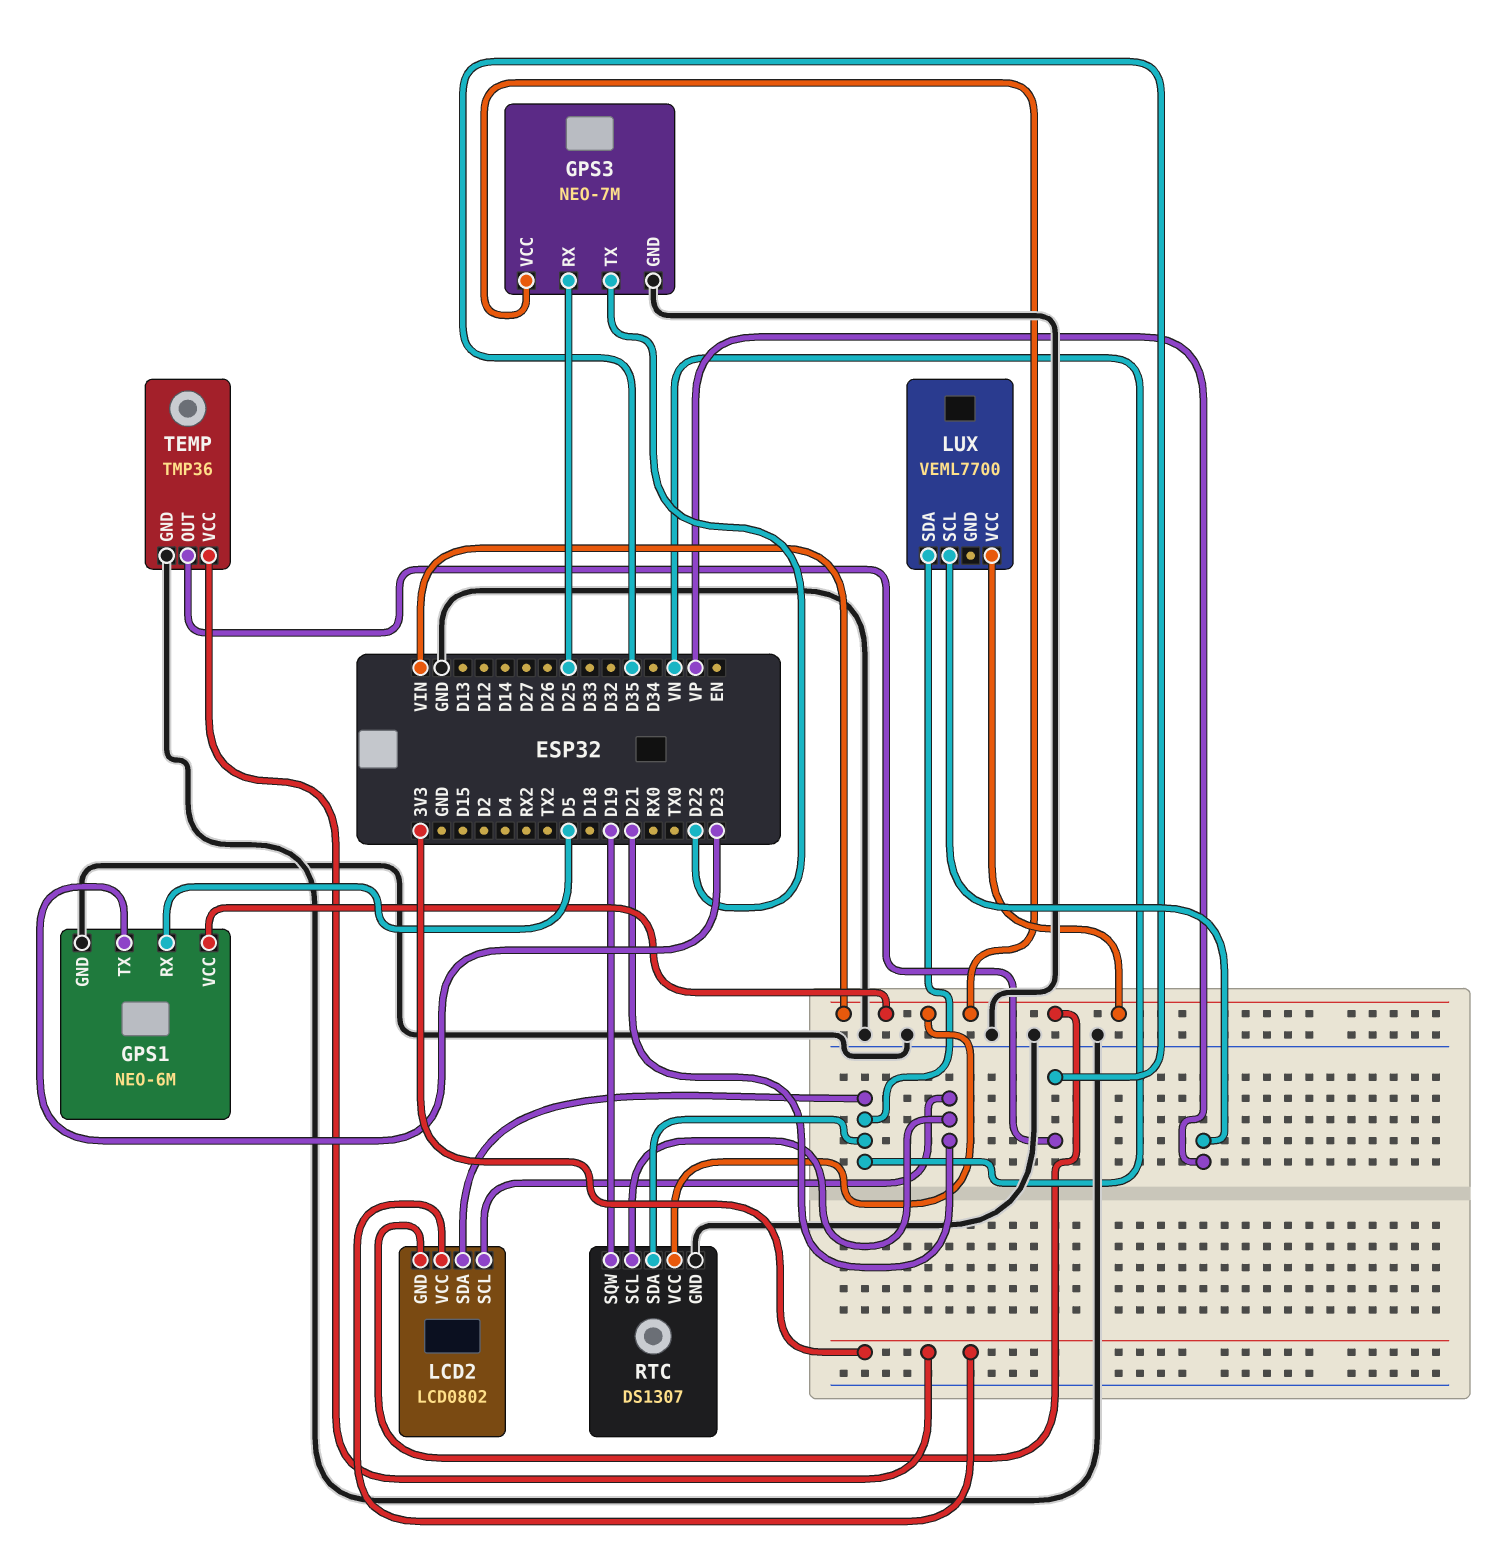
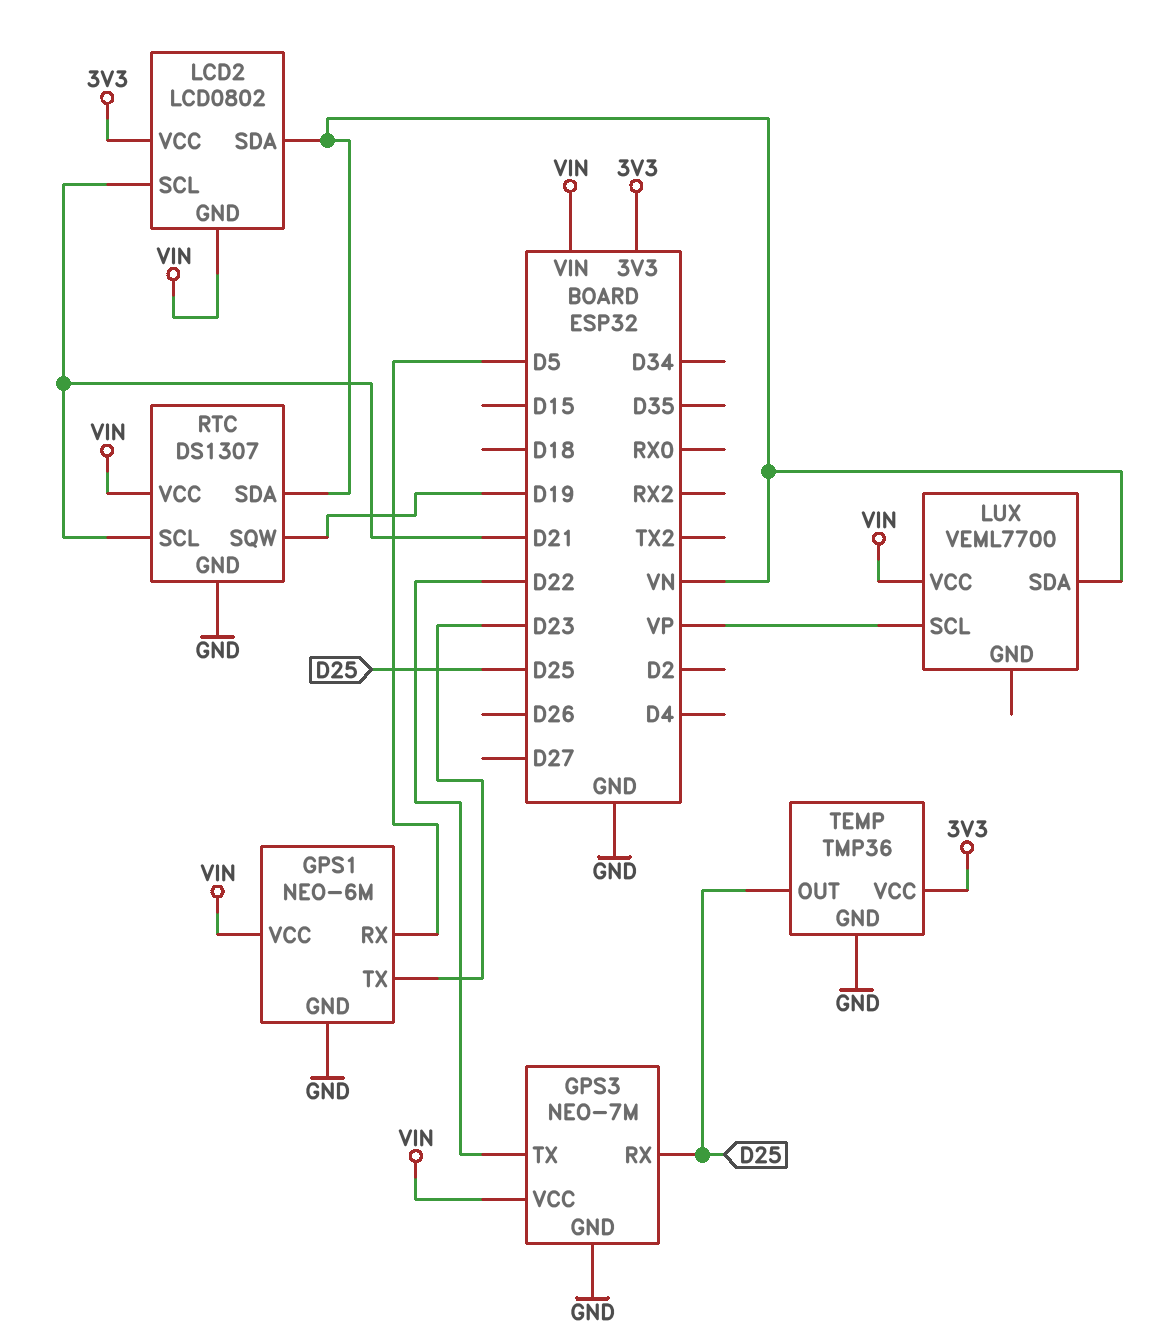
TEMP pin OUT: D35 -> D25

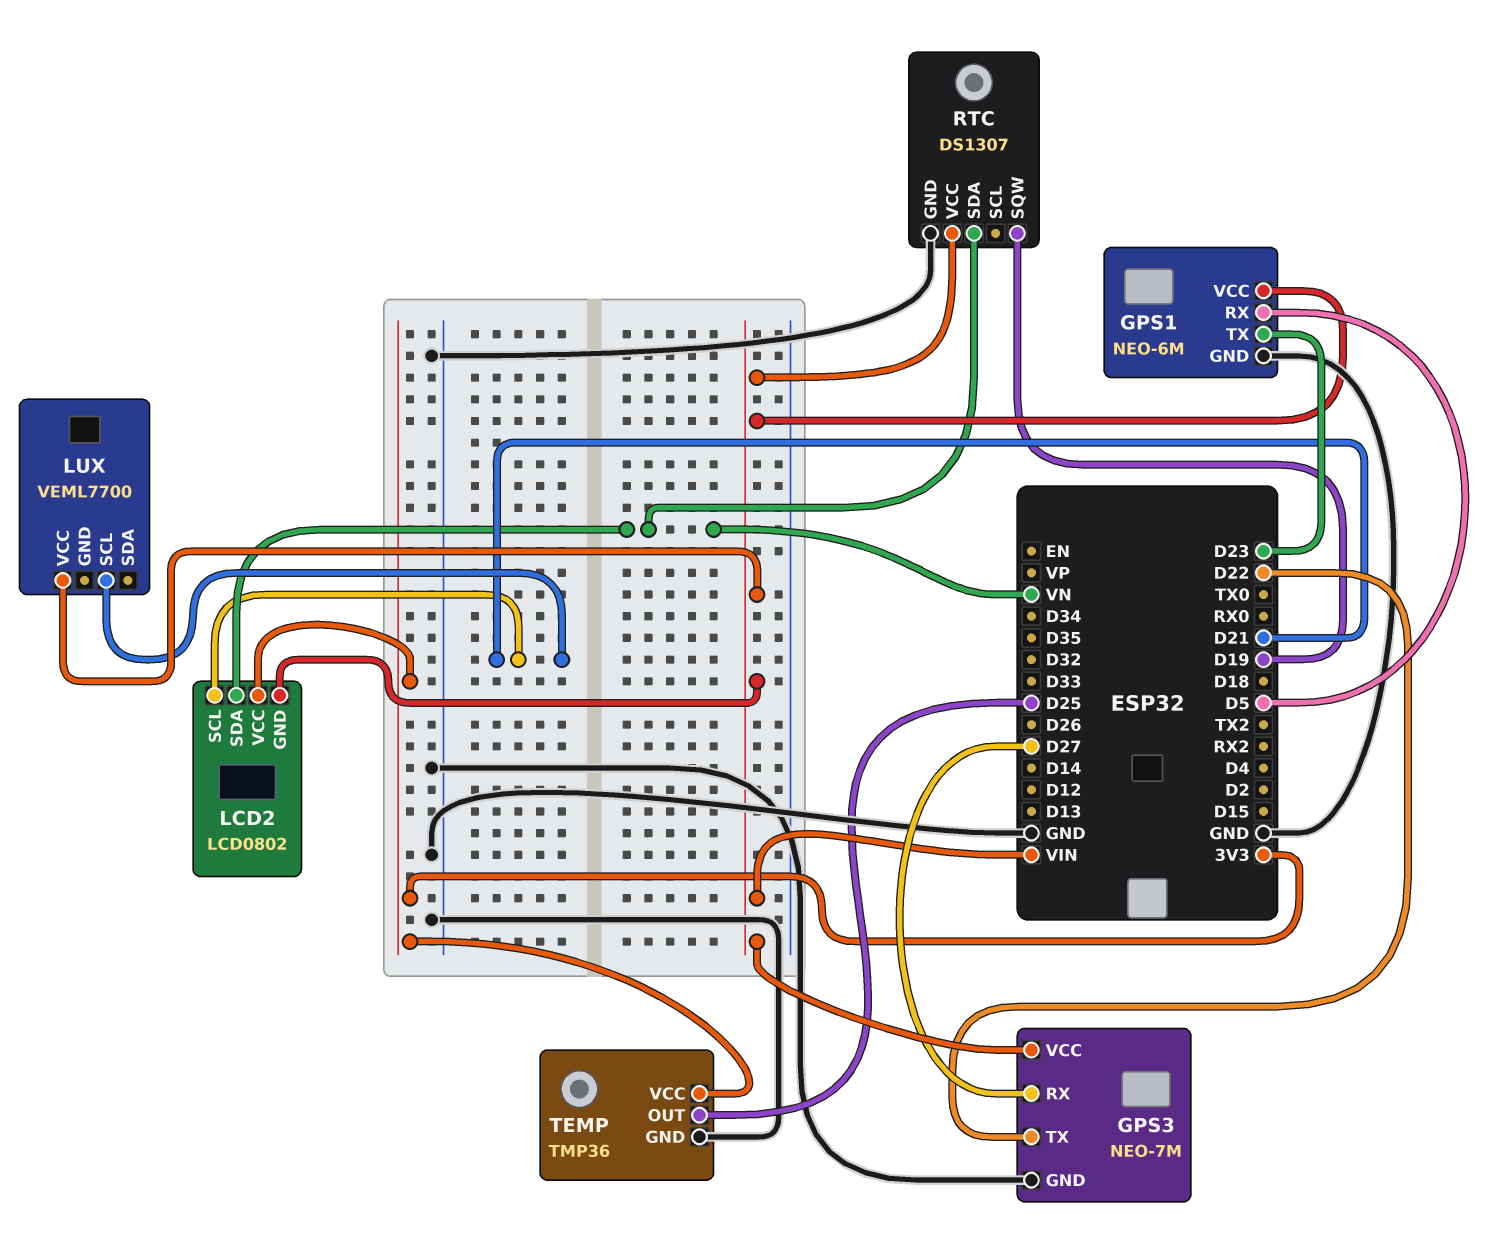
GPS3 pin RX: D25 -> D27
LUX pin SCL: VP -> D21
LUX pin SDA: VN -> none
RTC pin SCL: D21 -> none

